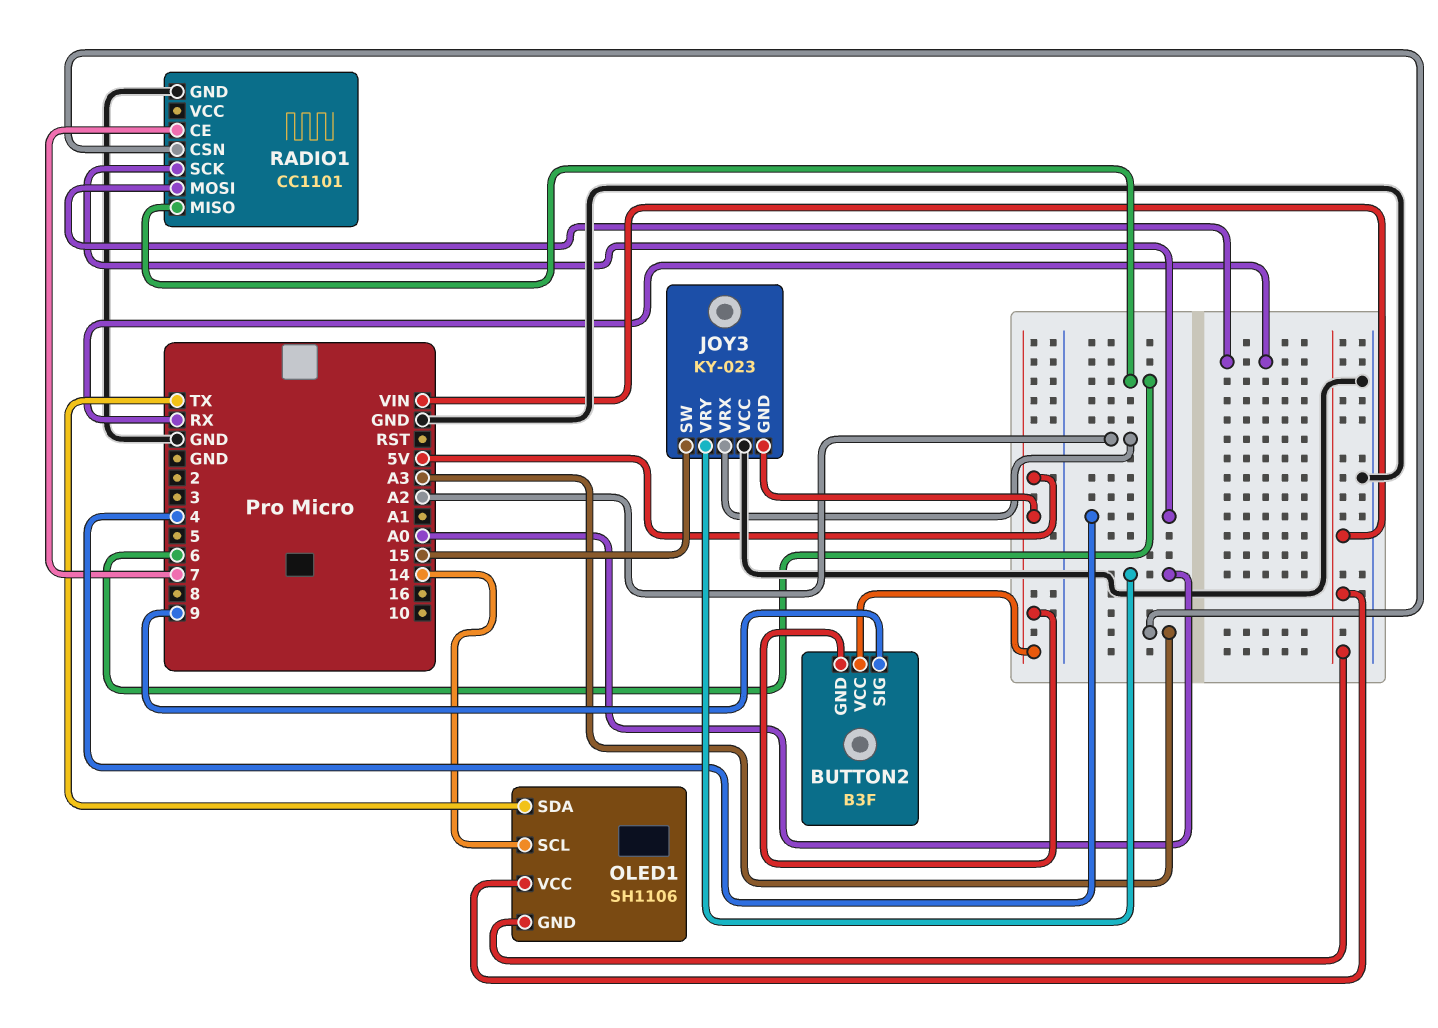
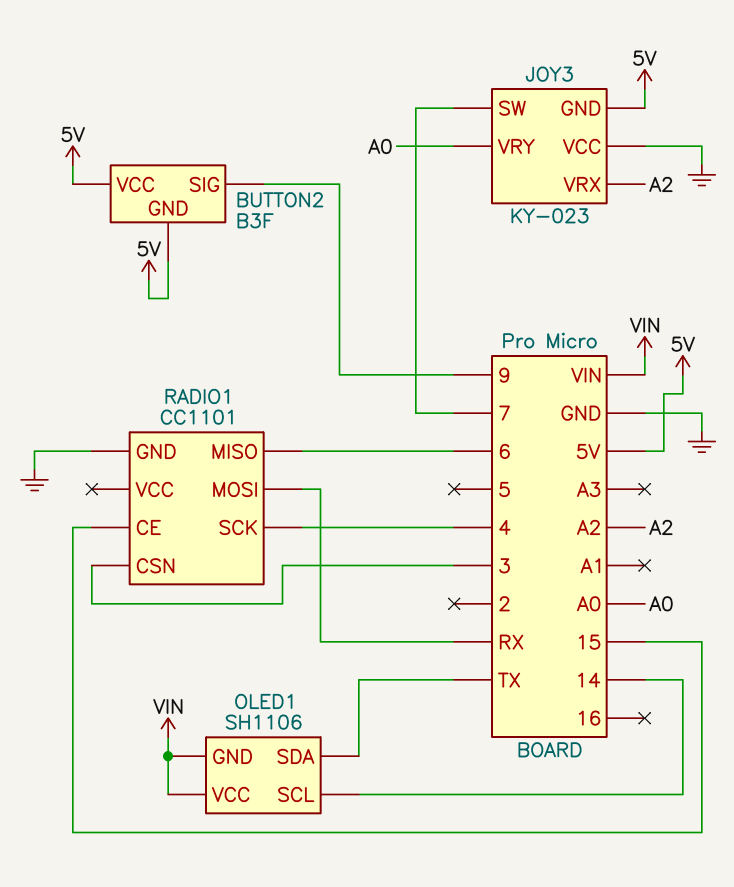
JOY3 pin SW: 15 -> 7
RADIO1 pin CE: 7 -> 15
RADIO1 pin CSN: A3 -> 3

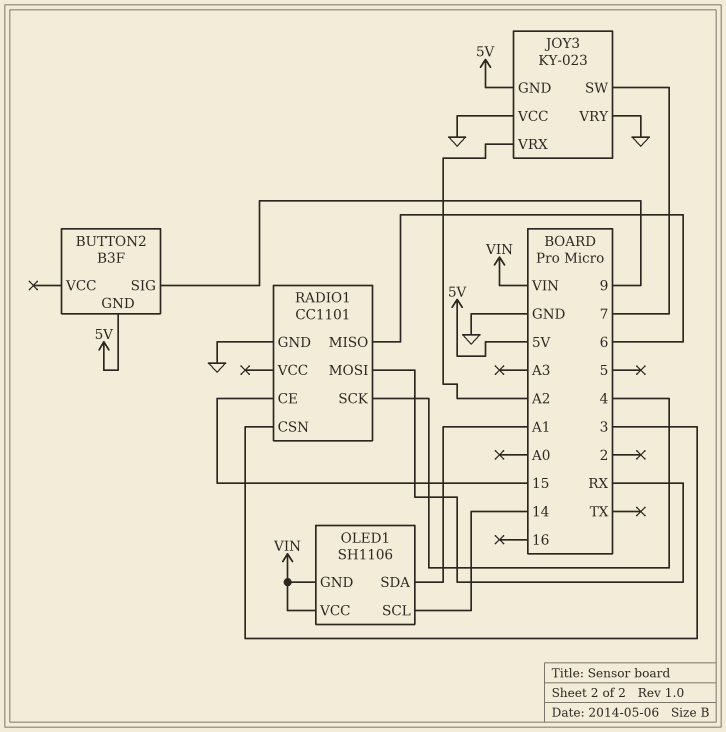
BUTTON2 pin VCC: 5V -> none
JOY3 pin VRY: A0 -> GND
OLED1 pin SDA: TX -> A1

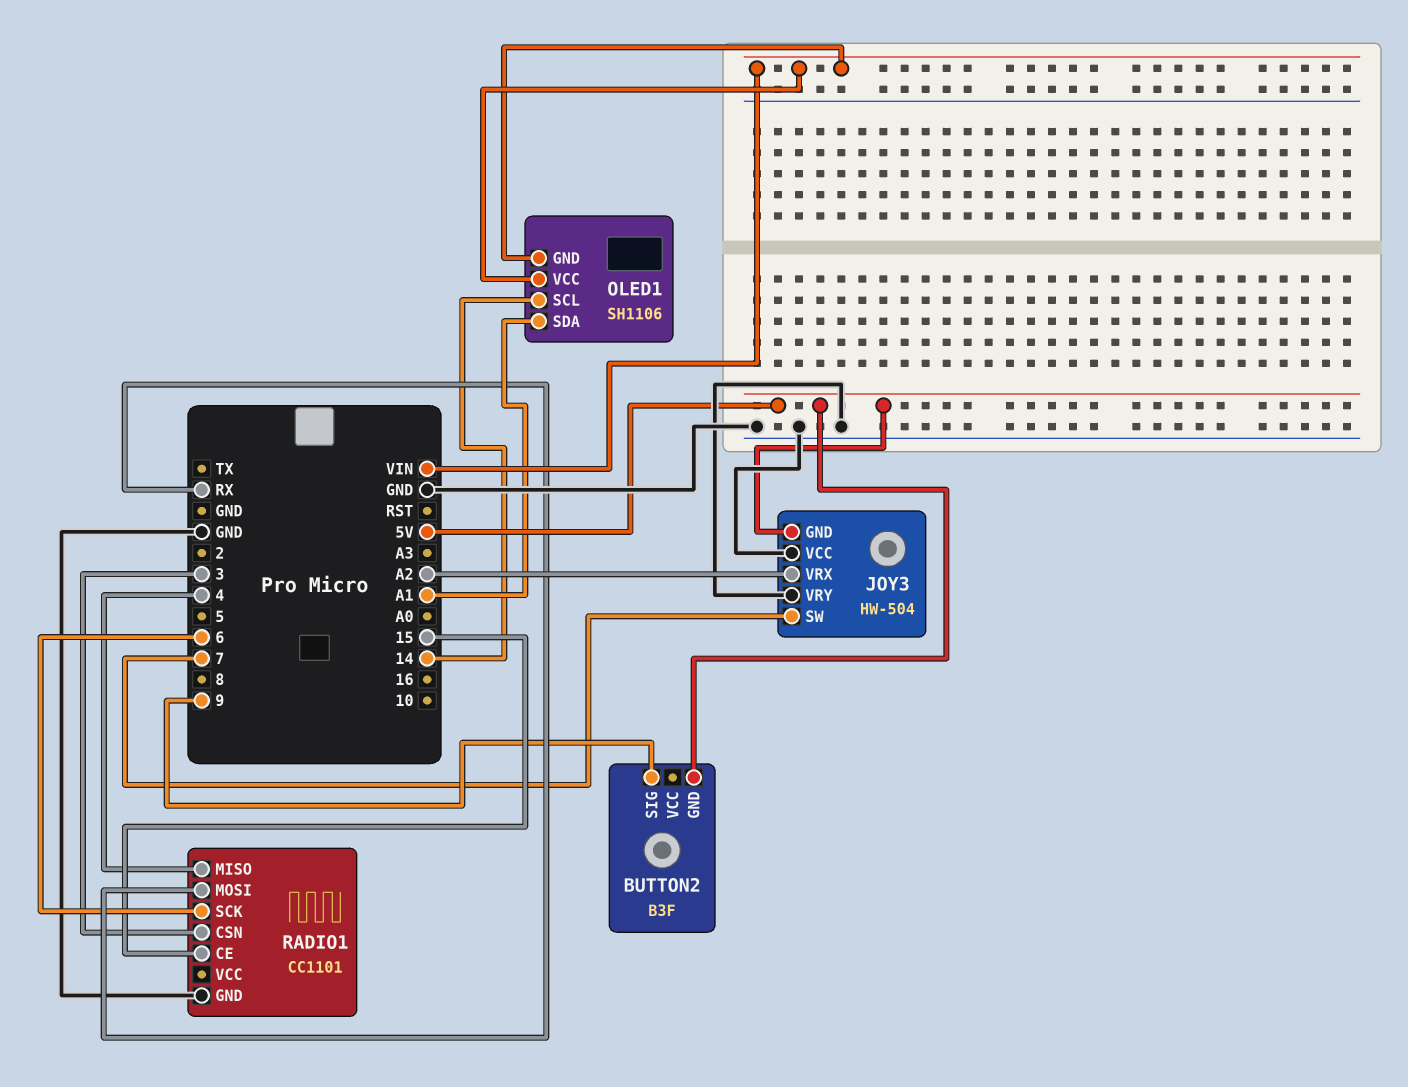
JOY3: KY-023 -> HW-504
RADIO1 pin MISO: 6 -> 4
RADIO1 pin SCK: 4 -> 6

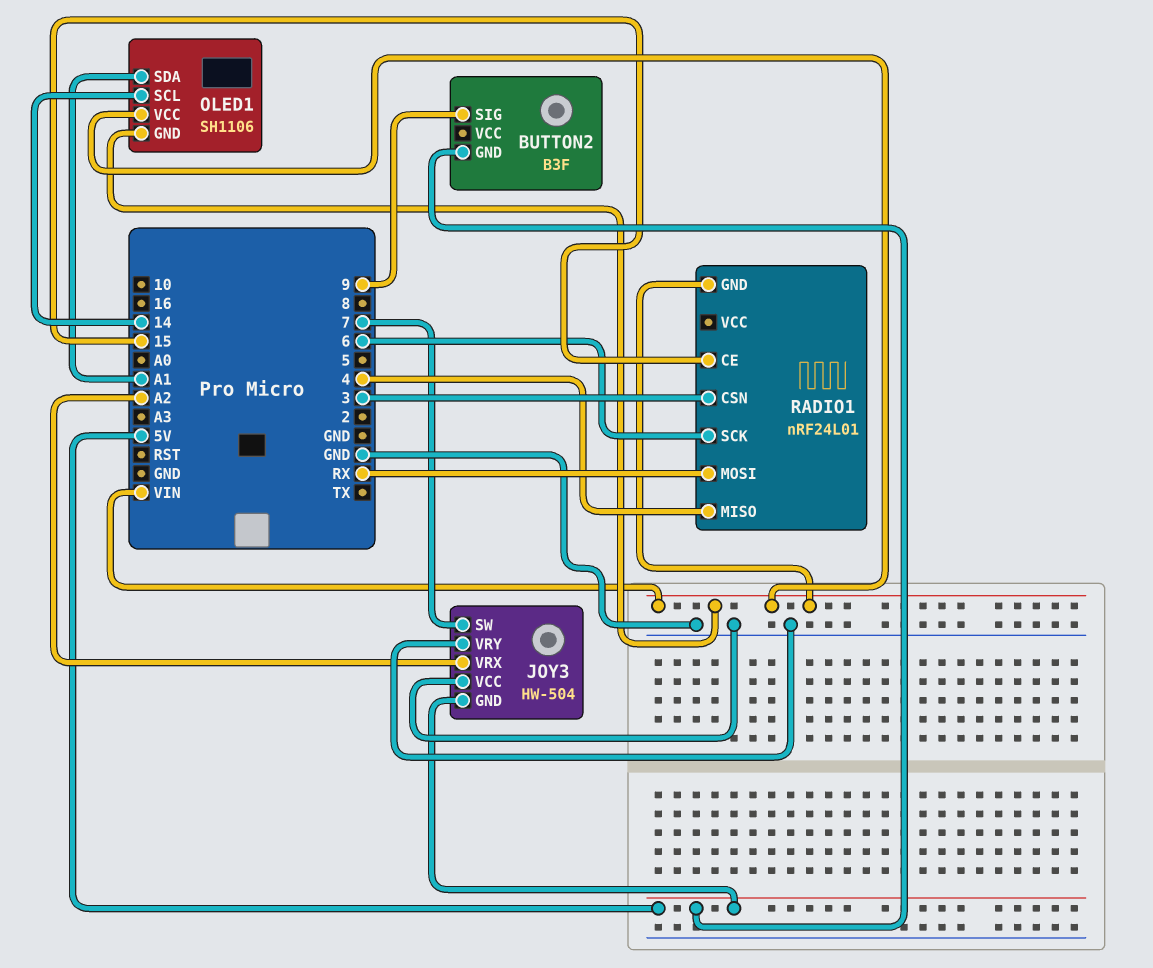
RADIO1: CC1101 -> nRF24L01
RADIO1 pin GND: GND -> VIN

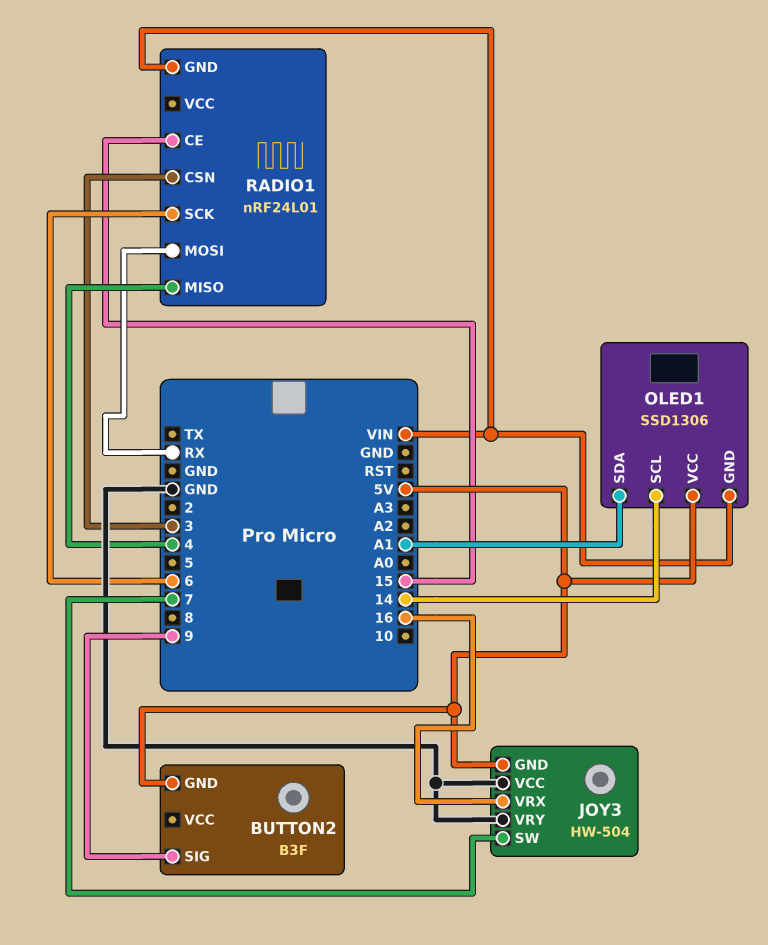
JOY3 pin VRX: A2 -> 16
OLED1: SH1106 -> SSD1306
OLED1 pin VCC: VIN -> 5V

